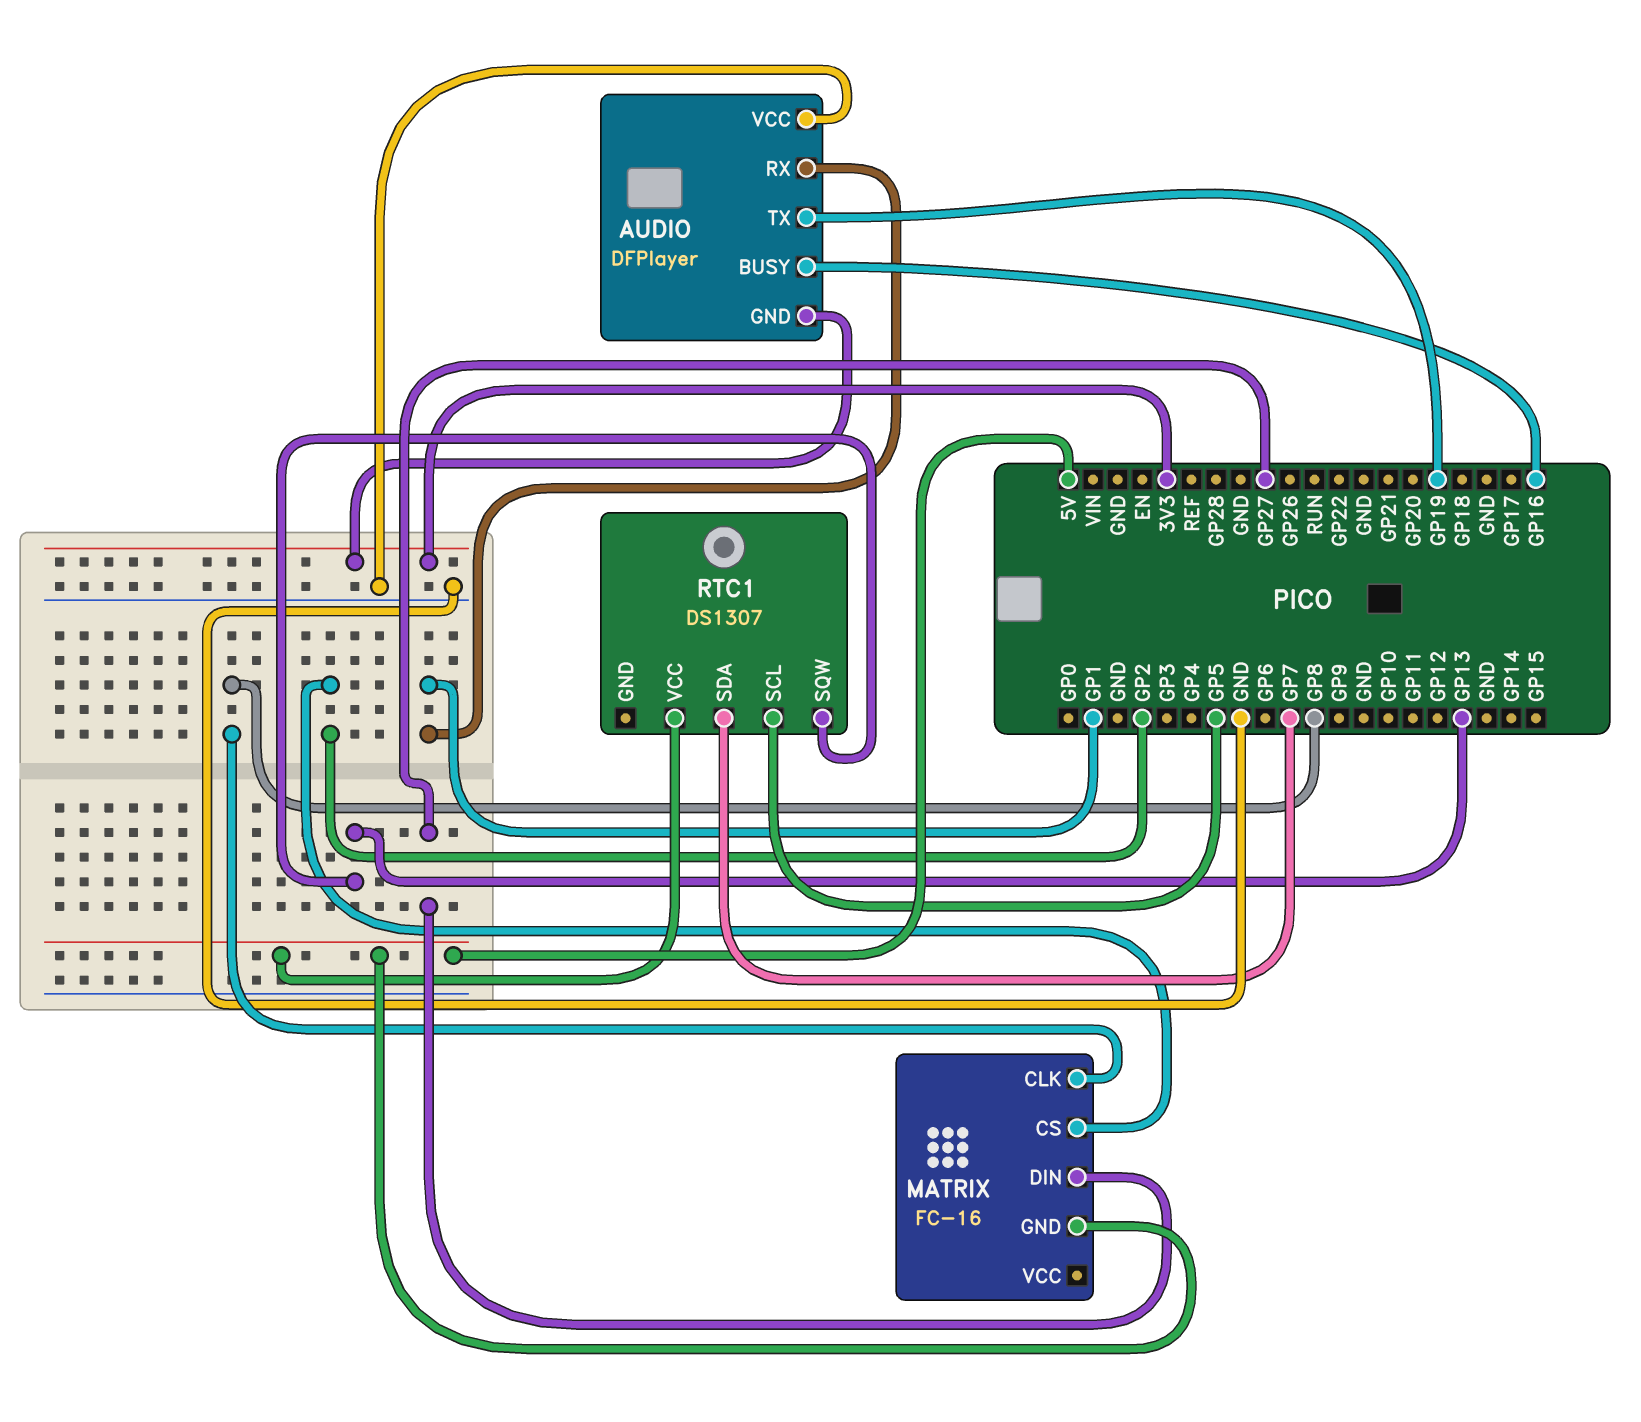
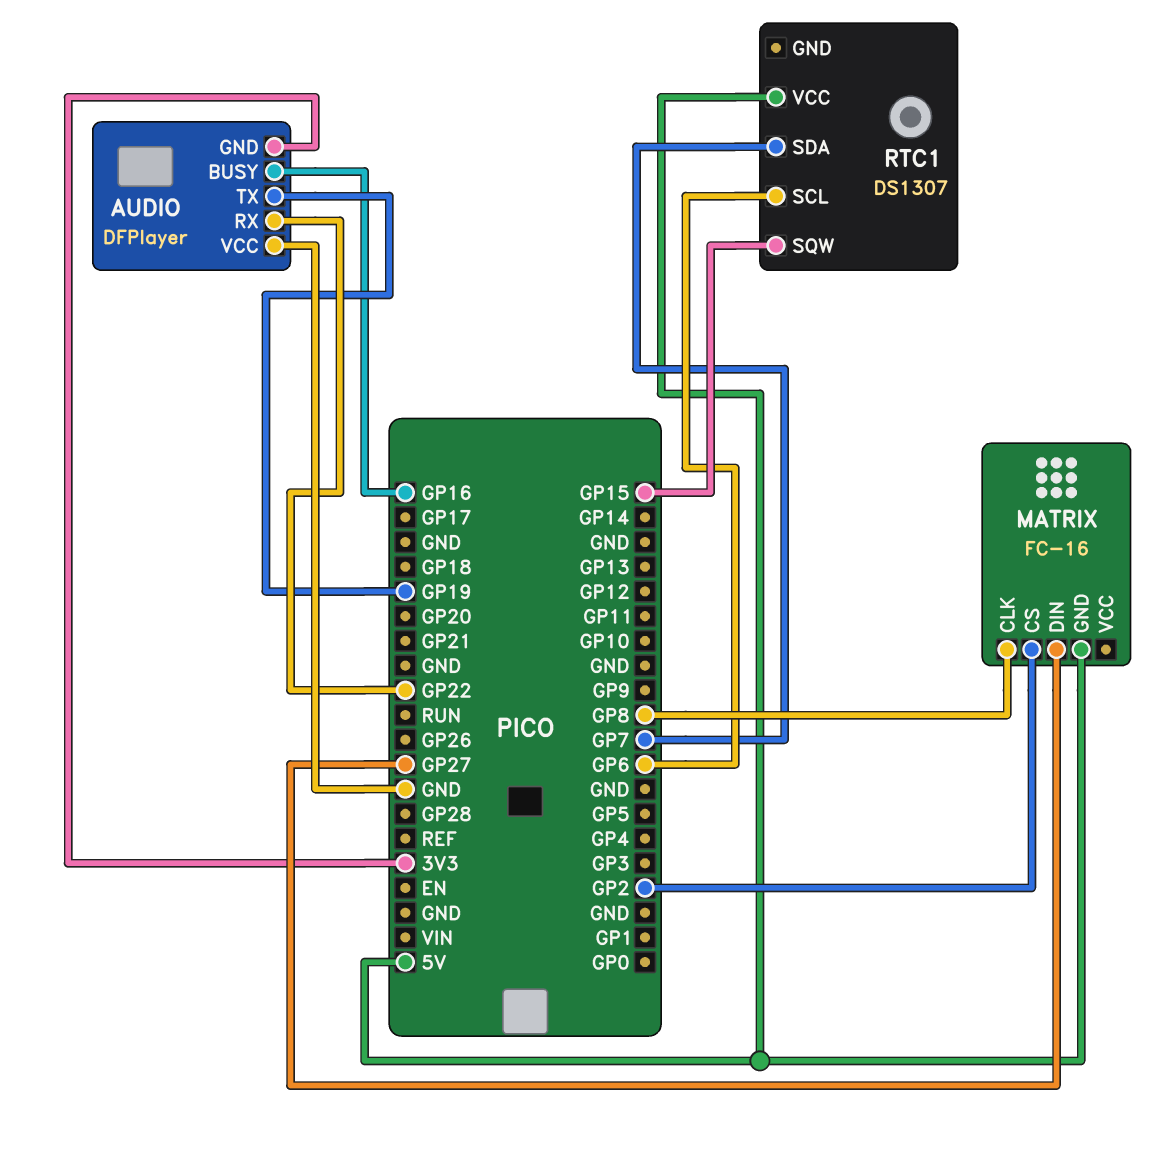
AUDIO pin RX: GP1 -> GP22
RTC1 pin SCL: GP5 -> GP6
RTC1 pin SQW: GP13 -> GP15

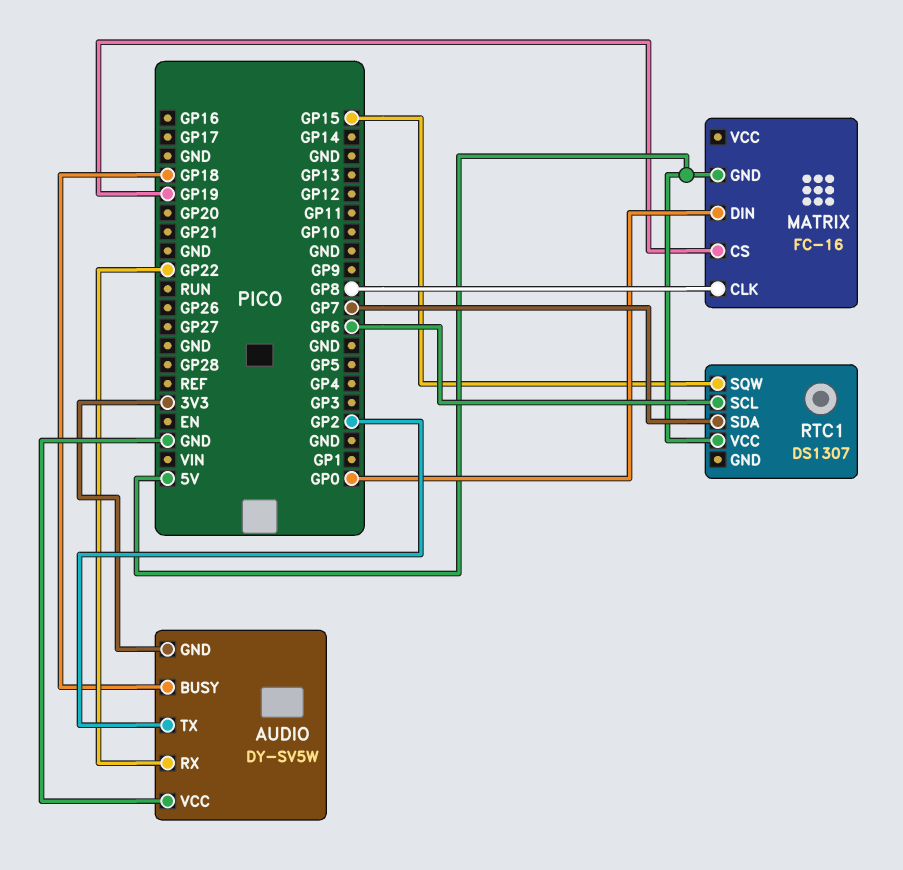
AUDIO: DFPlayer -> DY-SV5W
AUDIO pin BUSY: GP16 -> GP18
AUDIO pin TX: GP19 -> GP2
MATRIX pin CS: GP2 -> GP19
MATRIX pin DIN: GP27 -> GP0

